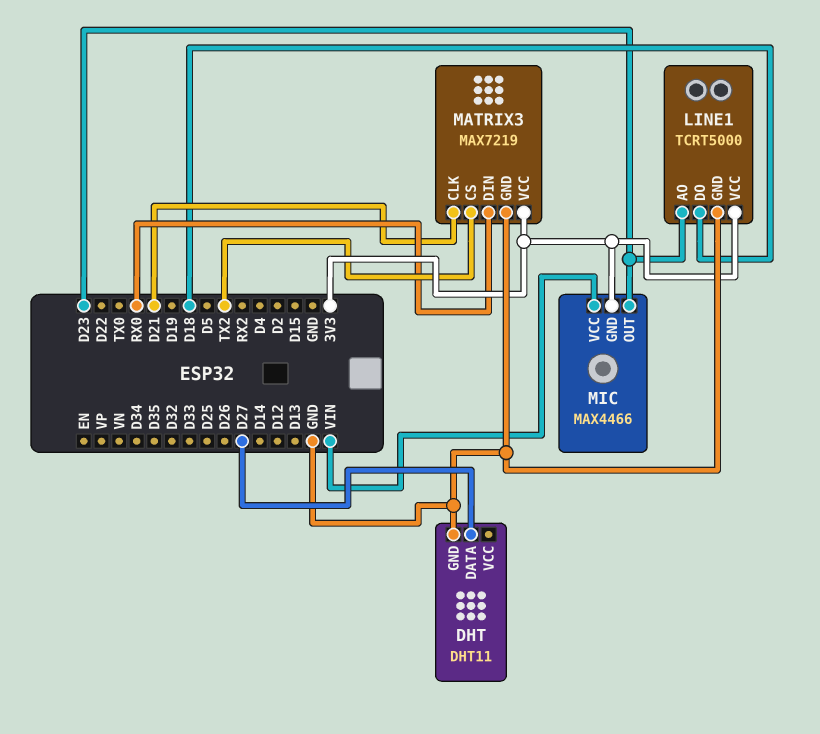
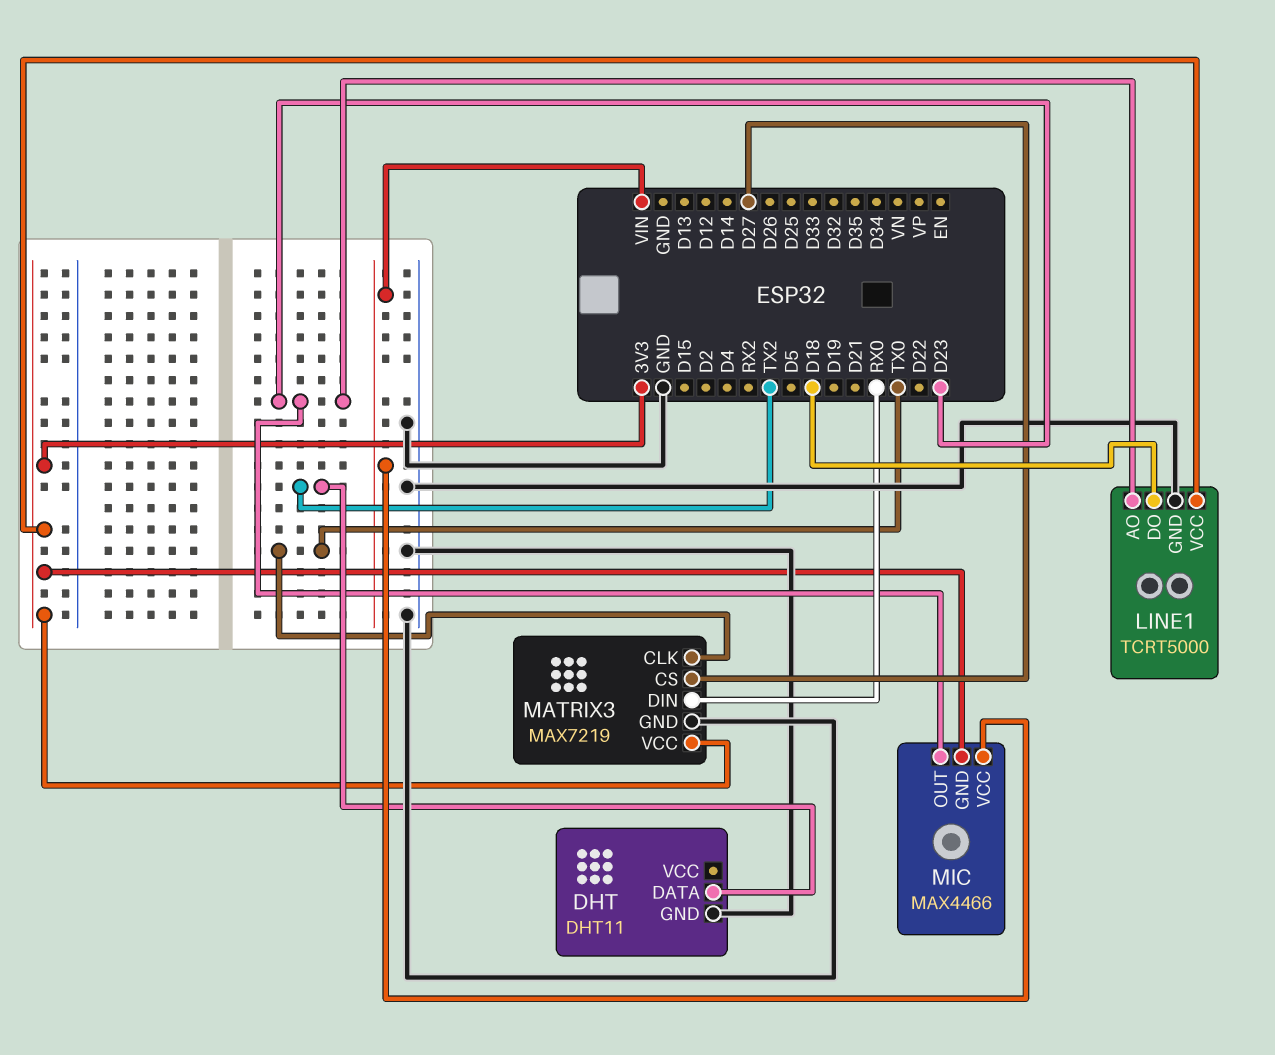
DHT pin DATA: D27 -> TX2
MATRIX3 pin CLK: D21 -> TX0
MATRIX3 pin CS: TX2 -> D27

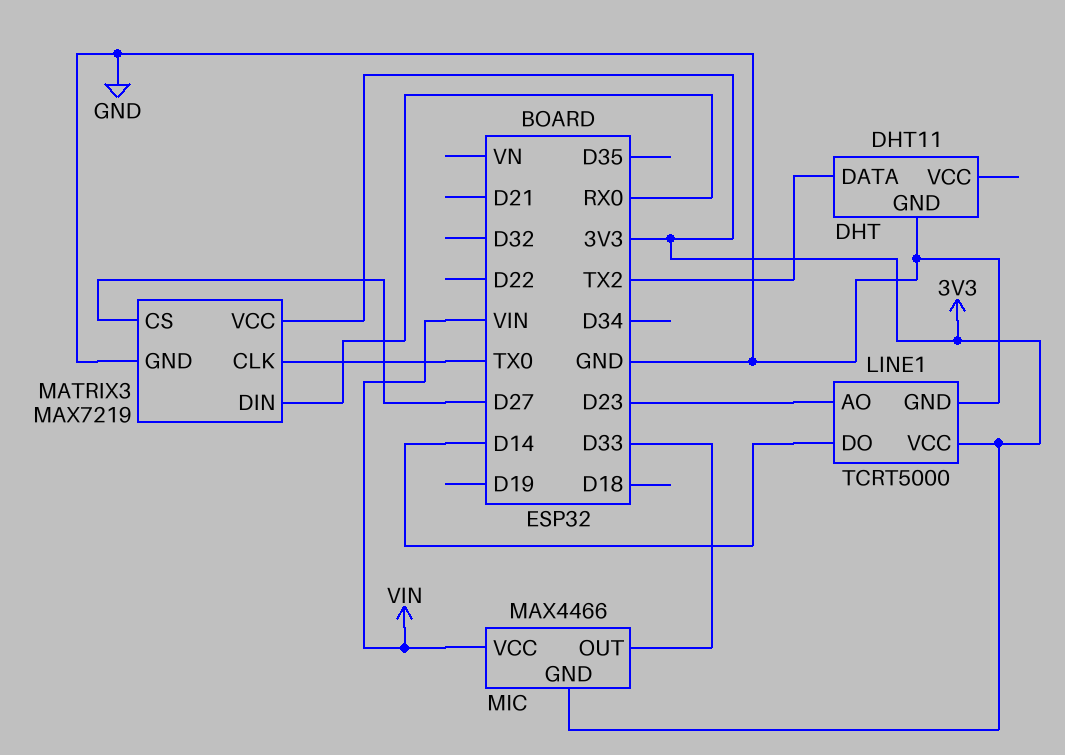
LINE1 pin DO: D18 -> D14
MIC pin OUT: D23 -> D33

